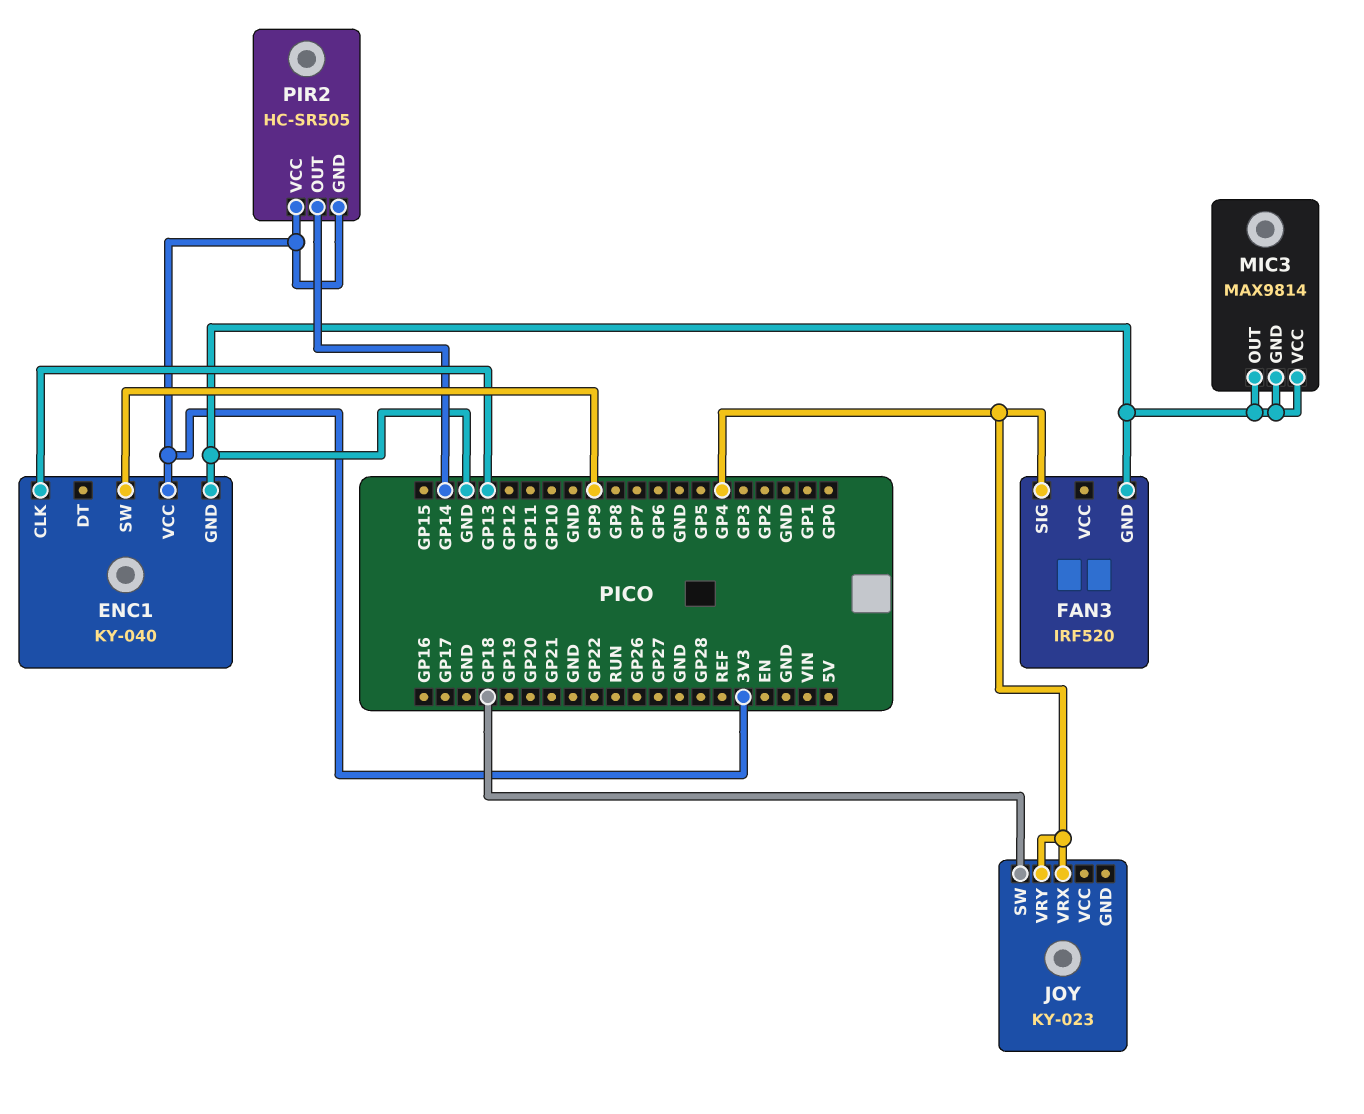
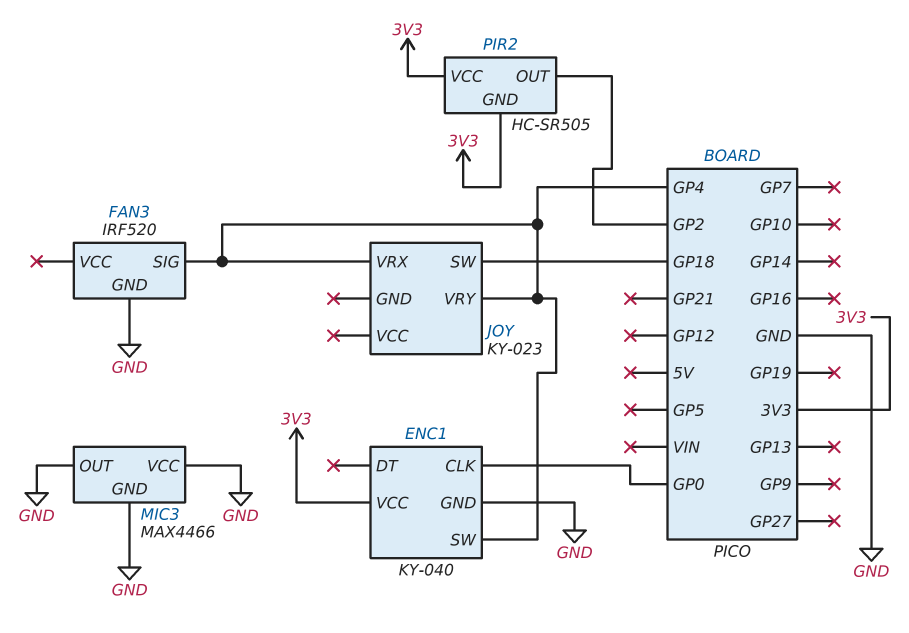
ENC1 pin CLK: GP13 -> GP0
ENC1 pin SW: GP9 -> GP4
MIC3: MAX9814 -> MAX4466
PIR2 pin OUT: GP14 -> GP2

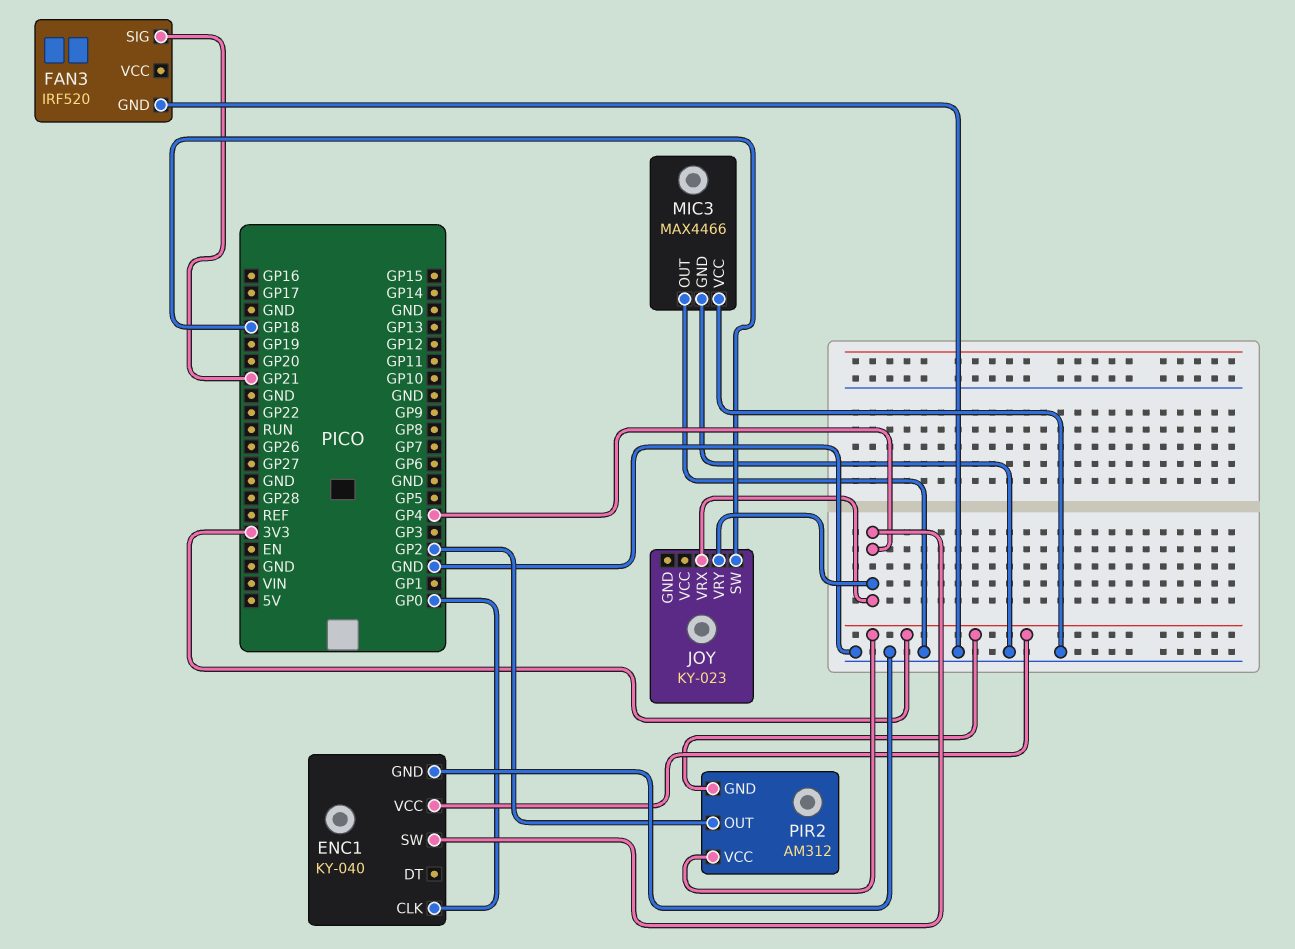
FAN3 pin SIG: GP4 -> GP21
PIR2: HC-SR505 -> AM312

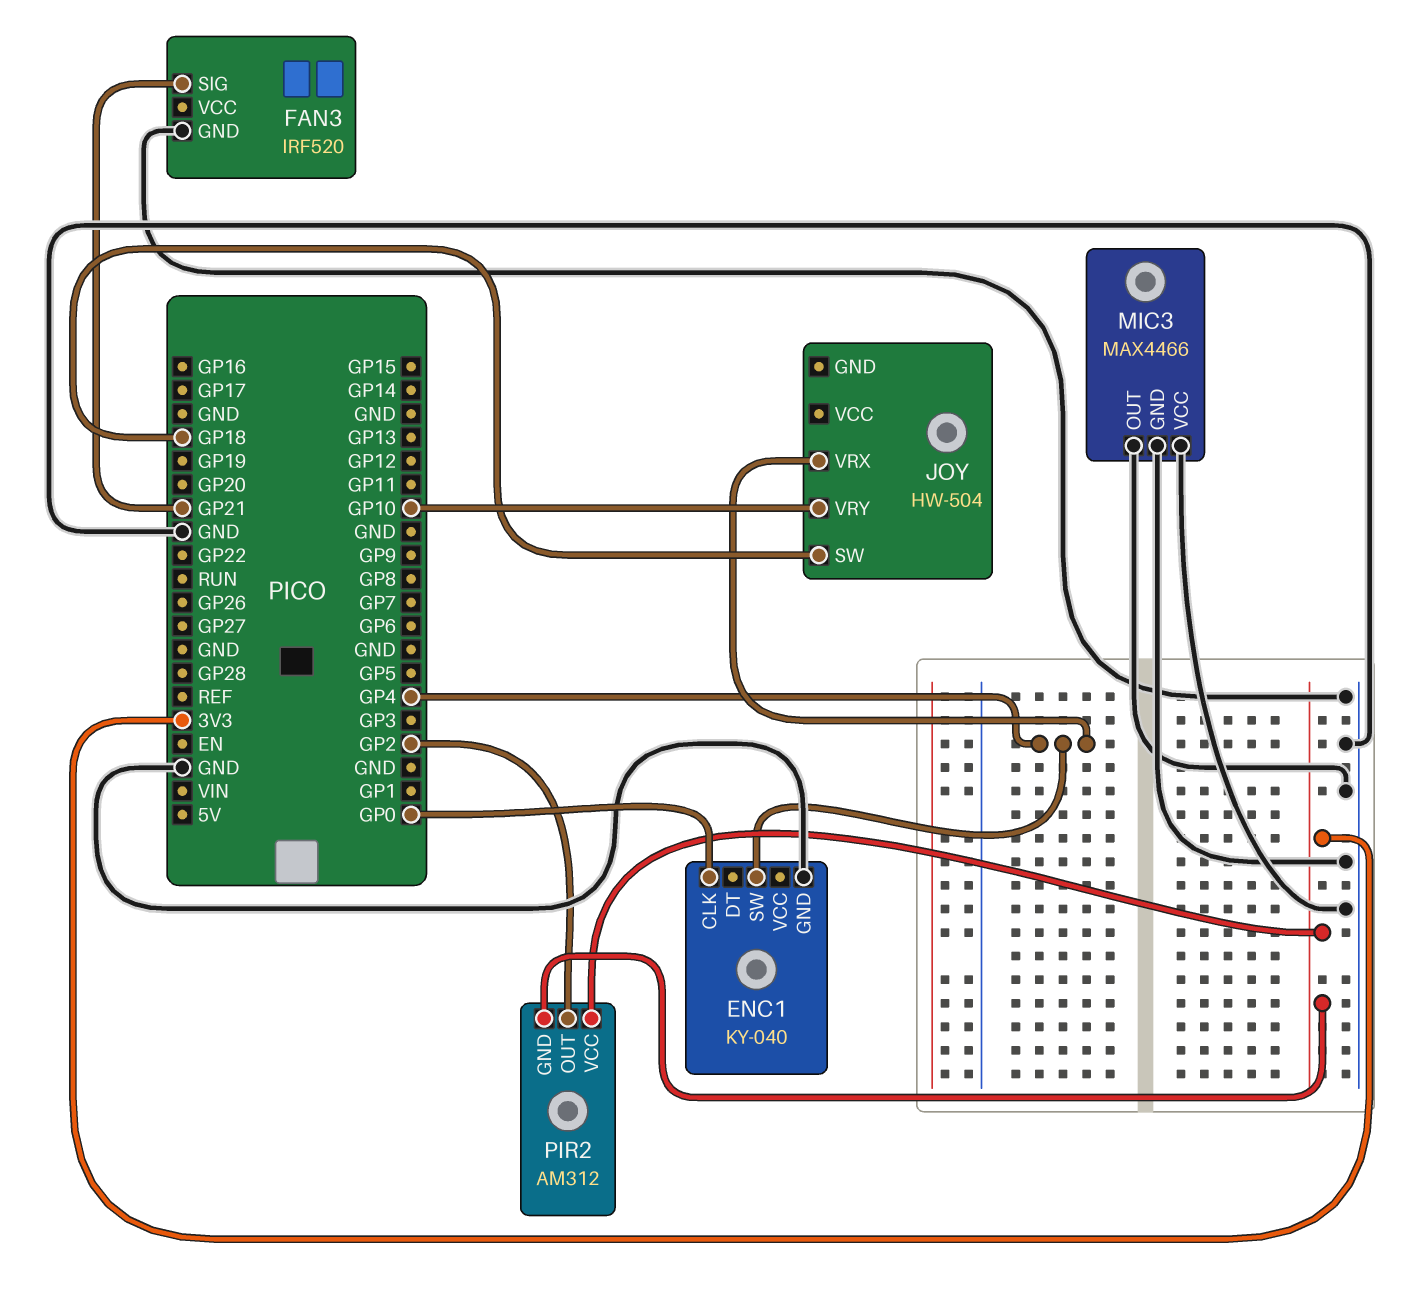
ENC1 pin VCC: 3V3 -> none
JOY: KY-023 -> HW-504
JOY pin VRY: GP4 -> GP10

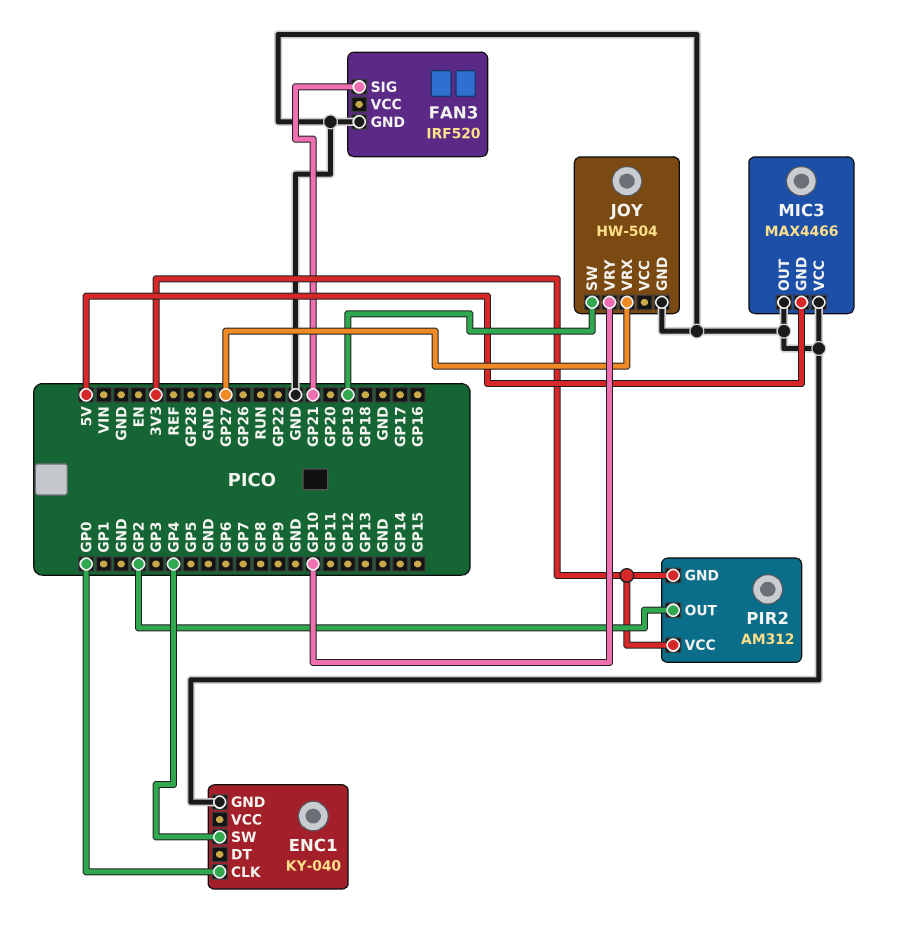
JOY pin GND: none -> GND
JOY pin SW: GP18 -> GP19
JOY pin VRX: GP4 -> GP27
MIC3 pin GND: GND -> 5V

